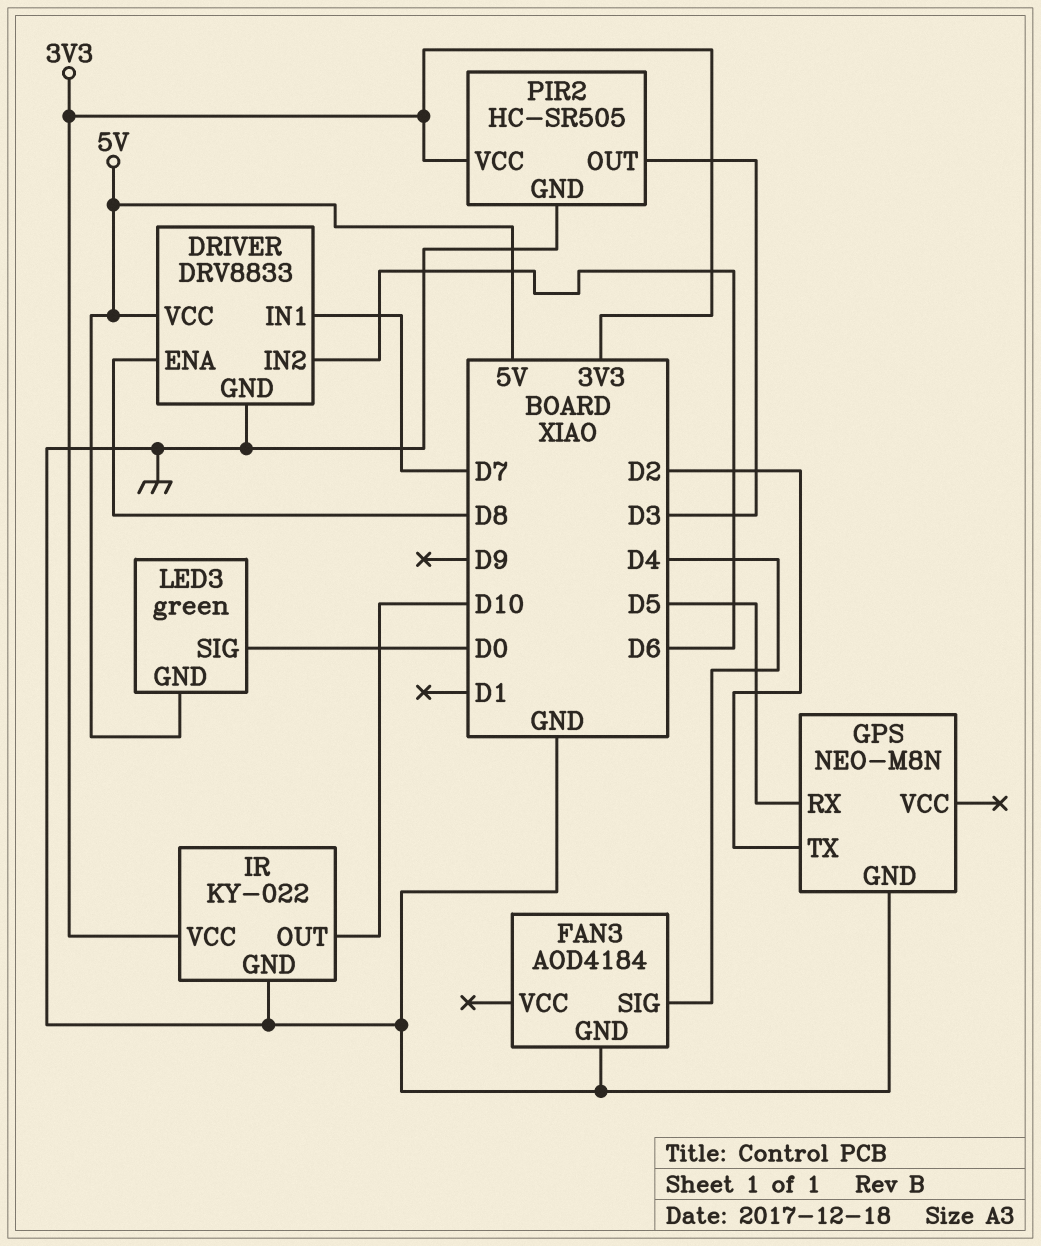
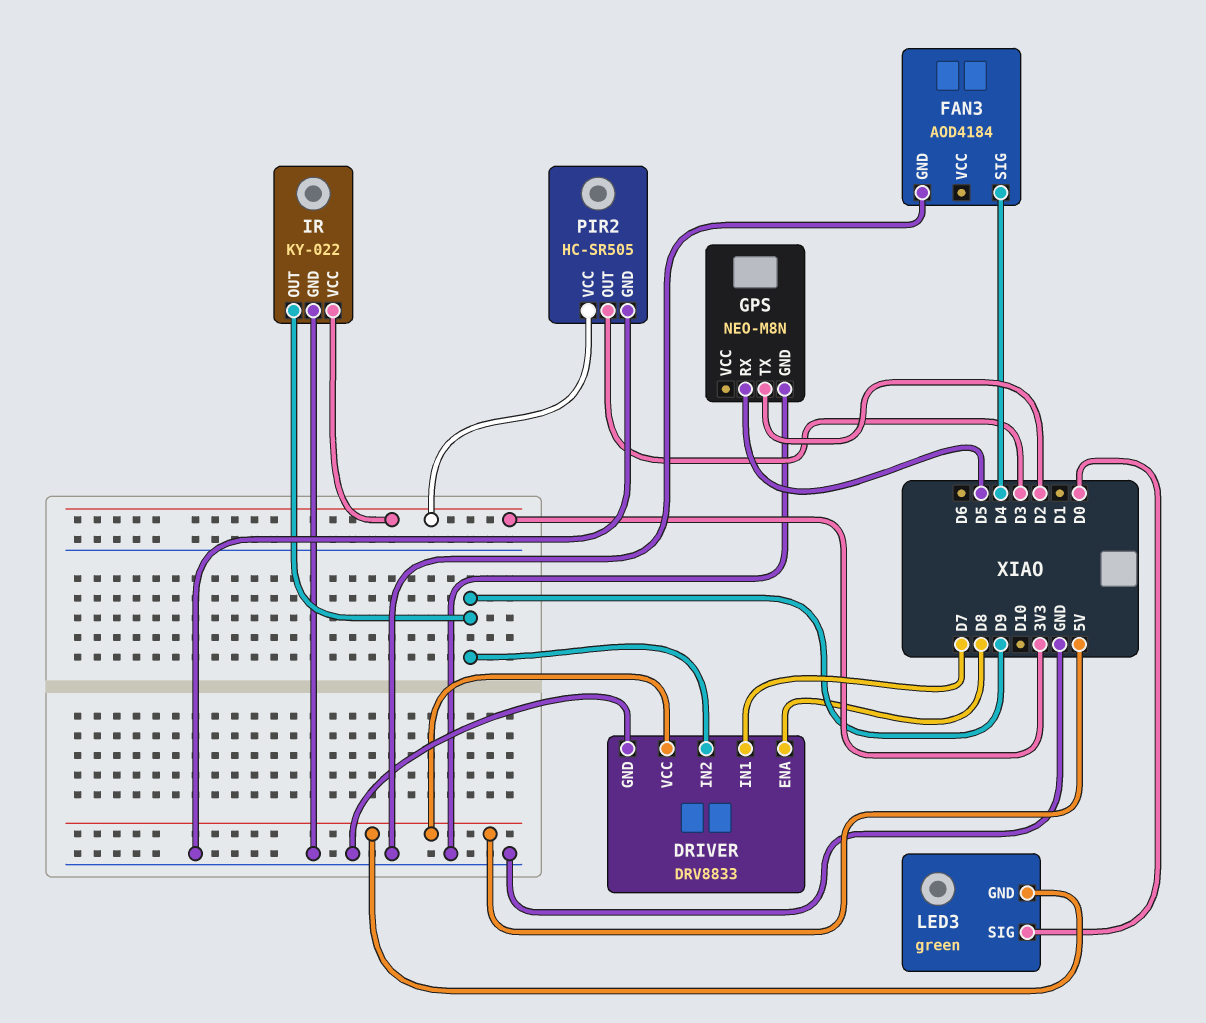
DRIVER pin IN2: D6 -> D9
IR pin OUT: D10 -> D9

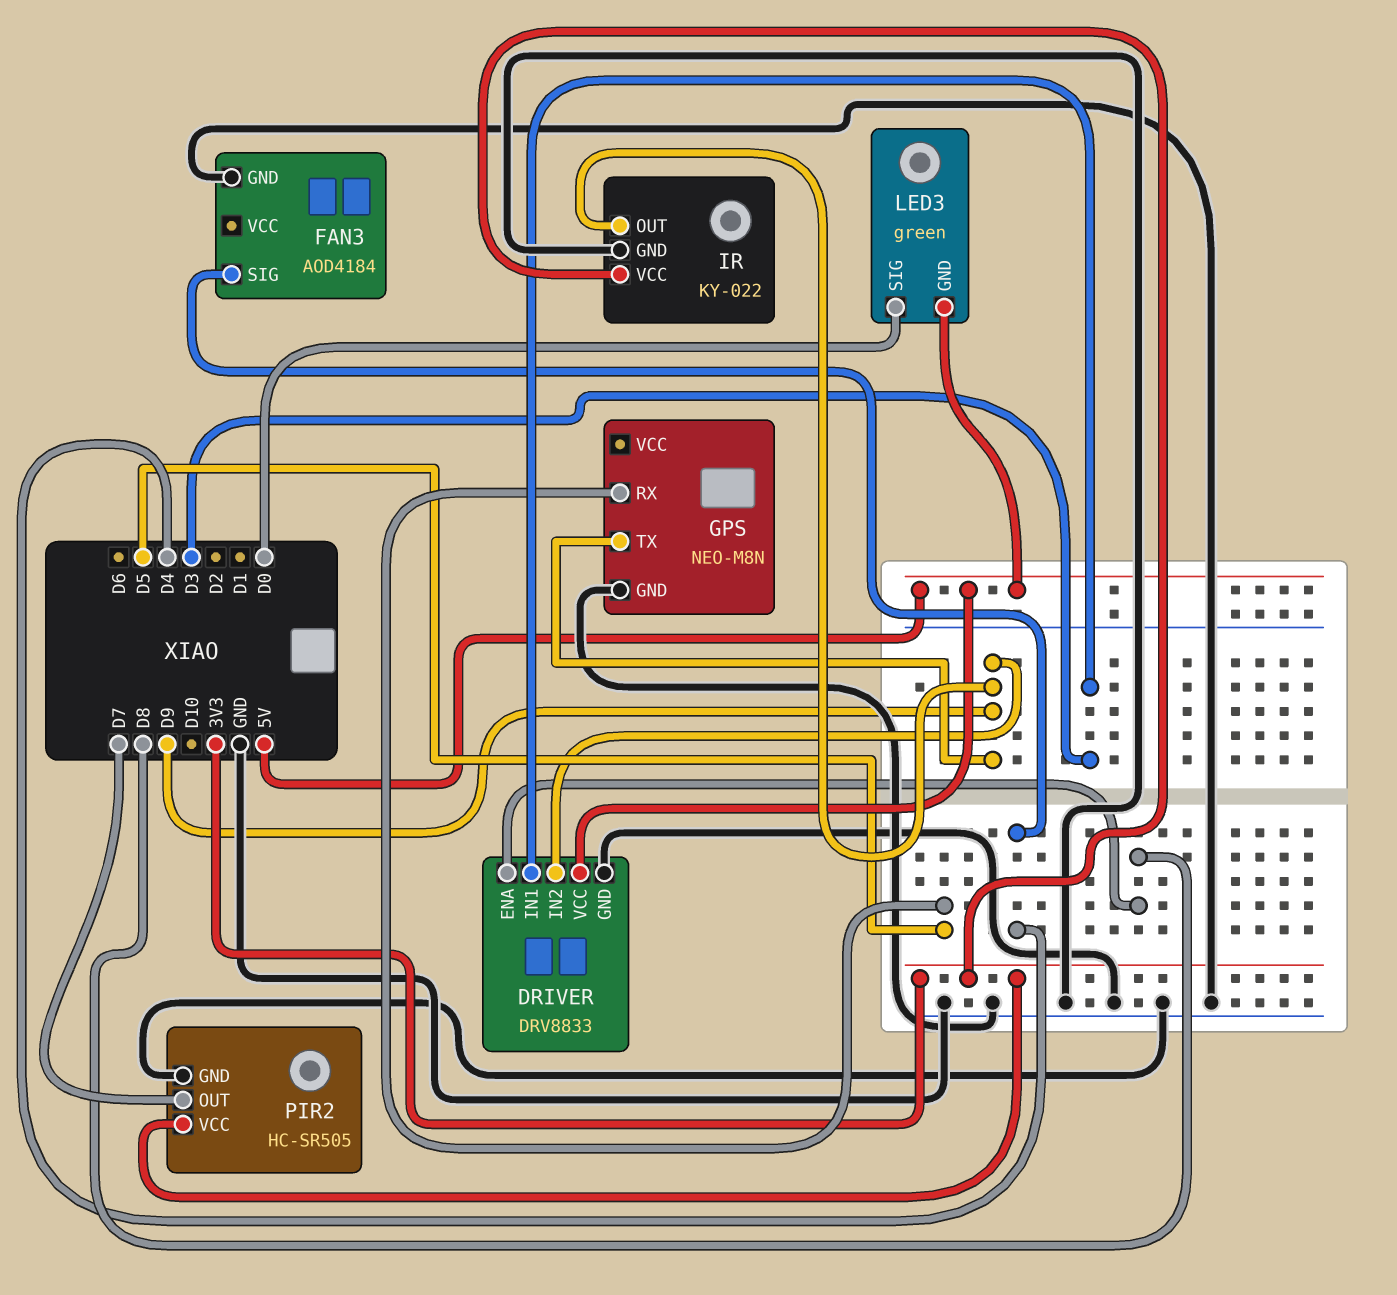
DRIVER pin IN1: D7 -> D3
GPS pin TX: D2 -> D9
PIR2 pin OUT: D3 -> D7

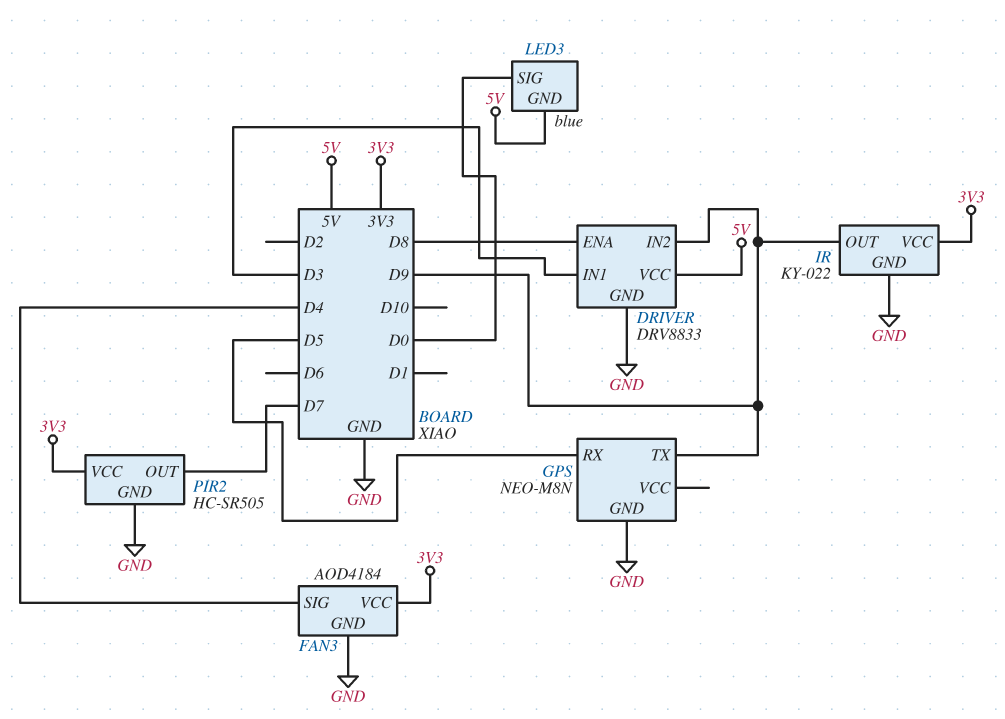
FAN3 pin VCC: none -> 3V3
LED3: green -> blue

